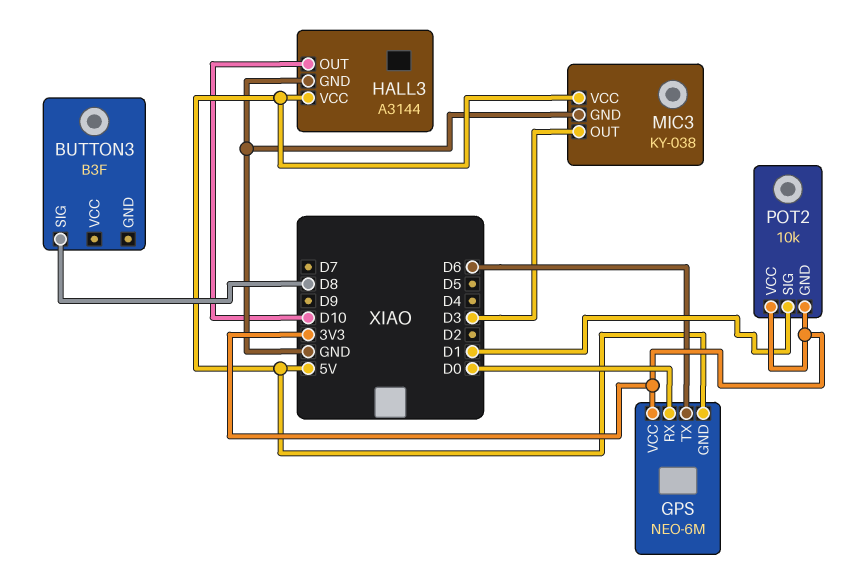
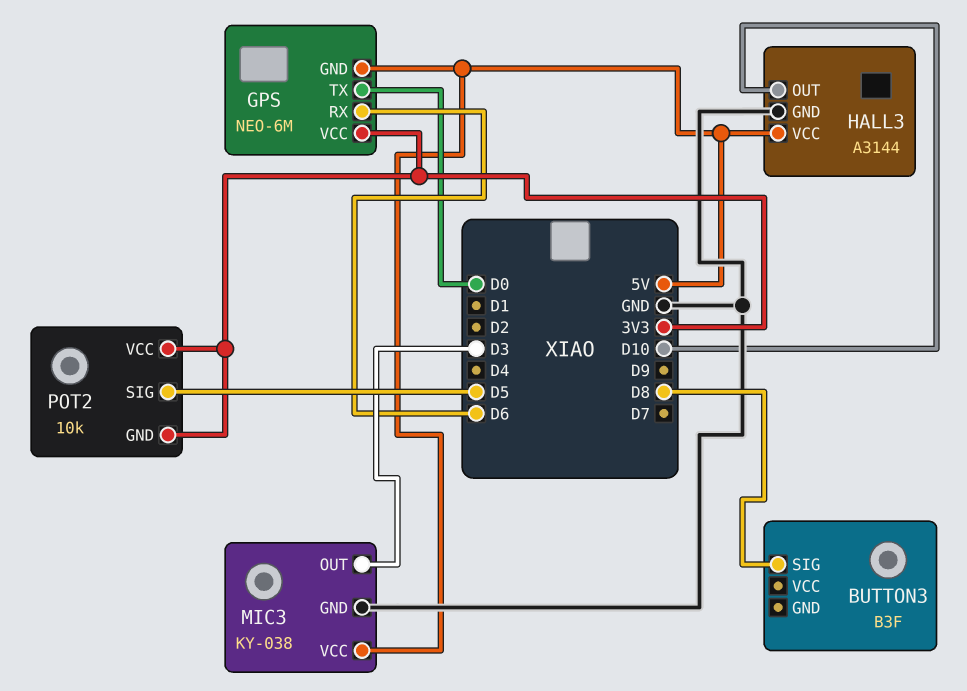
GPS pin RX: D0 -> D6
GPS pin TX: D6 -> D0
POT2 pin SIG: D1 -> D5

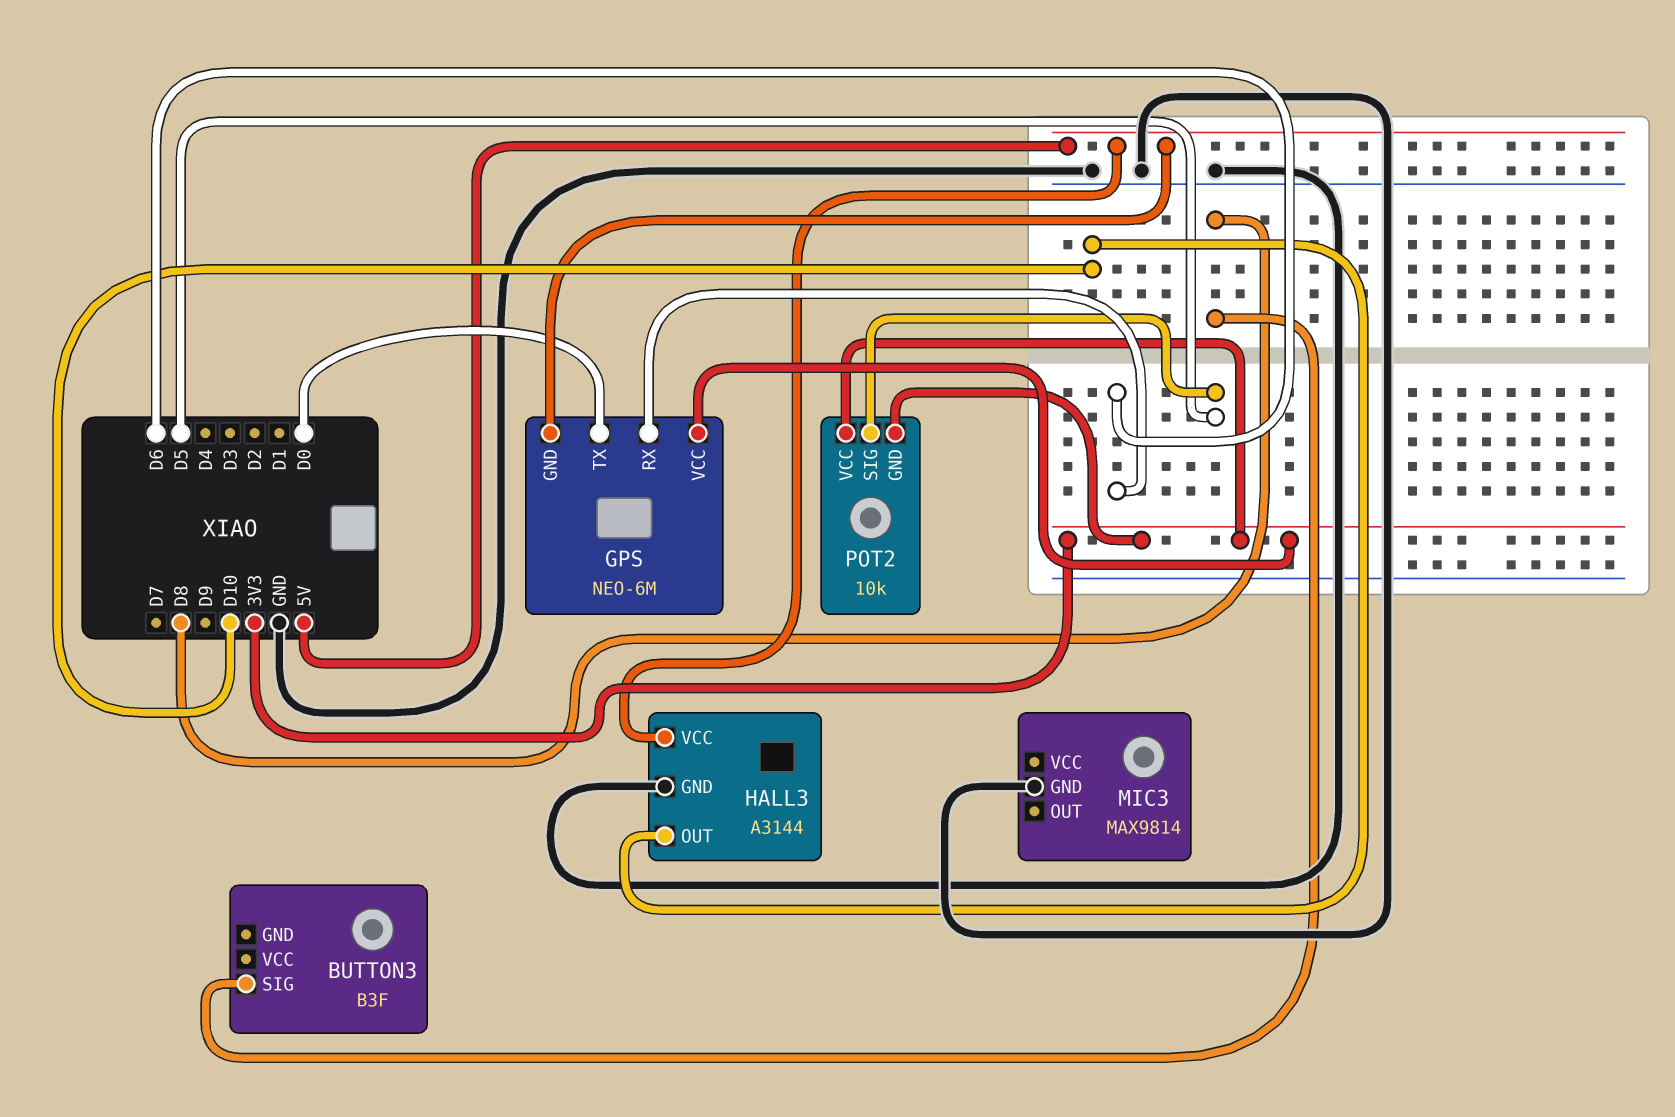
MIC3: KY-038 -> MAX9814
MIC3 pin OUT: D3 -> none
MIC3 pin VCC: 5V -> none

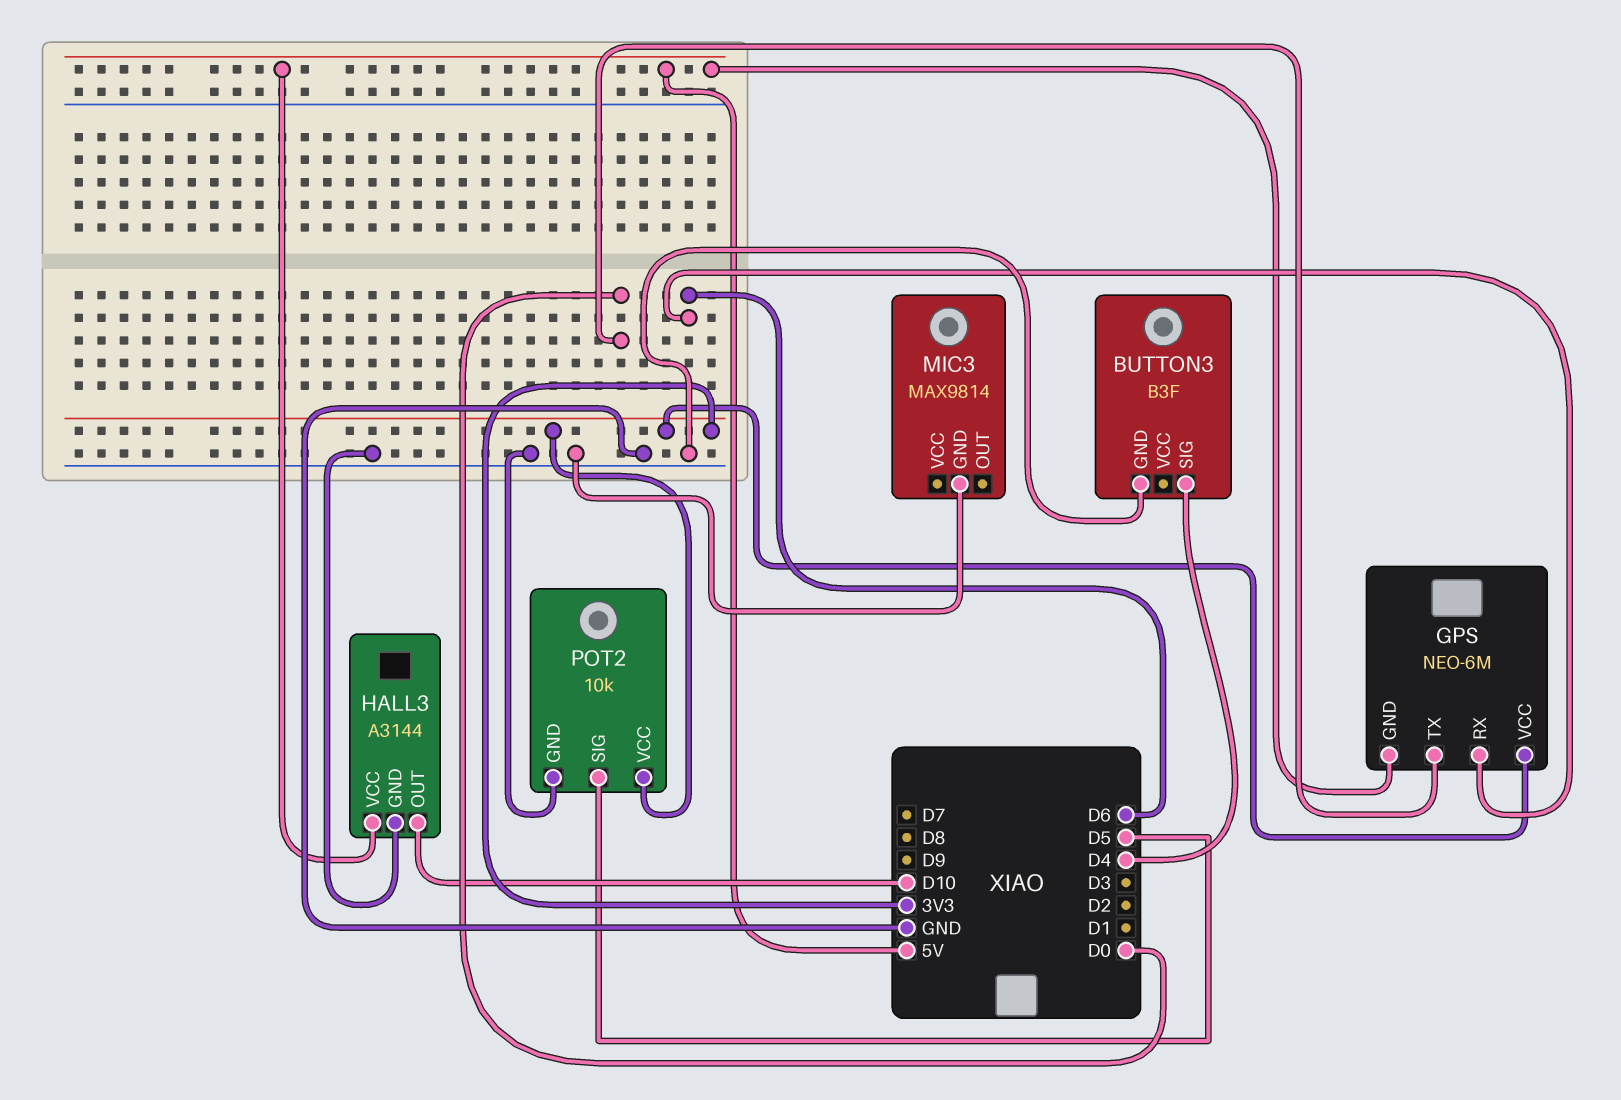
BUTTON3 pin GND: none -> GND
BUTTON3 pin SIG: D8 -> D4
POT2 pin GND: 3V3 -> GND

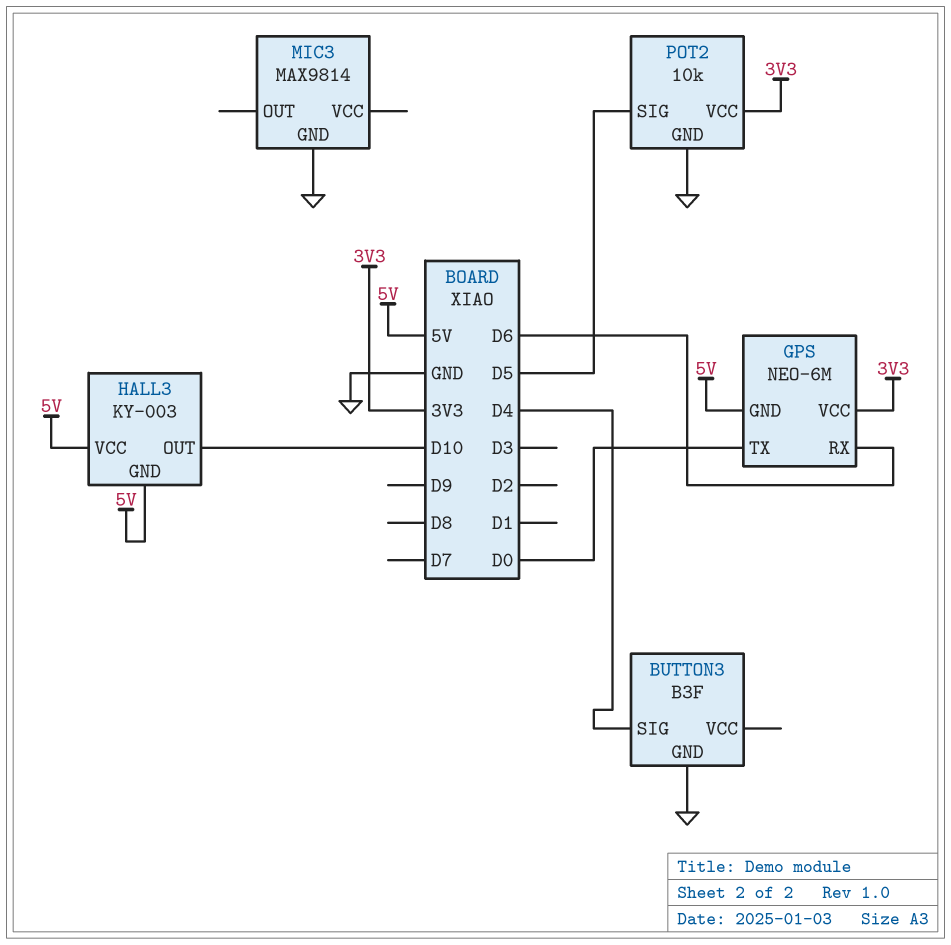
HALL3: A3144 -> KY-003
HALL3 pin GND: GND -> 5V

